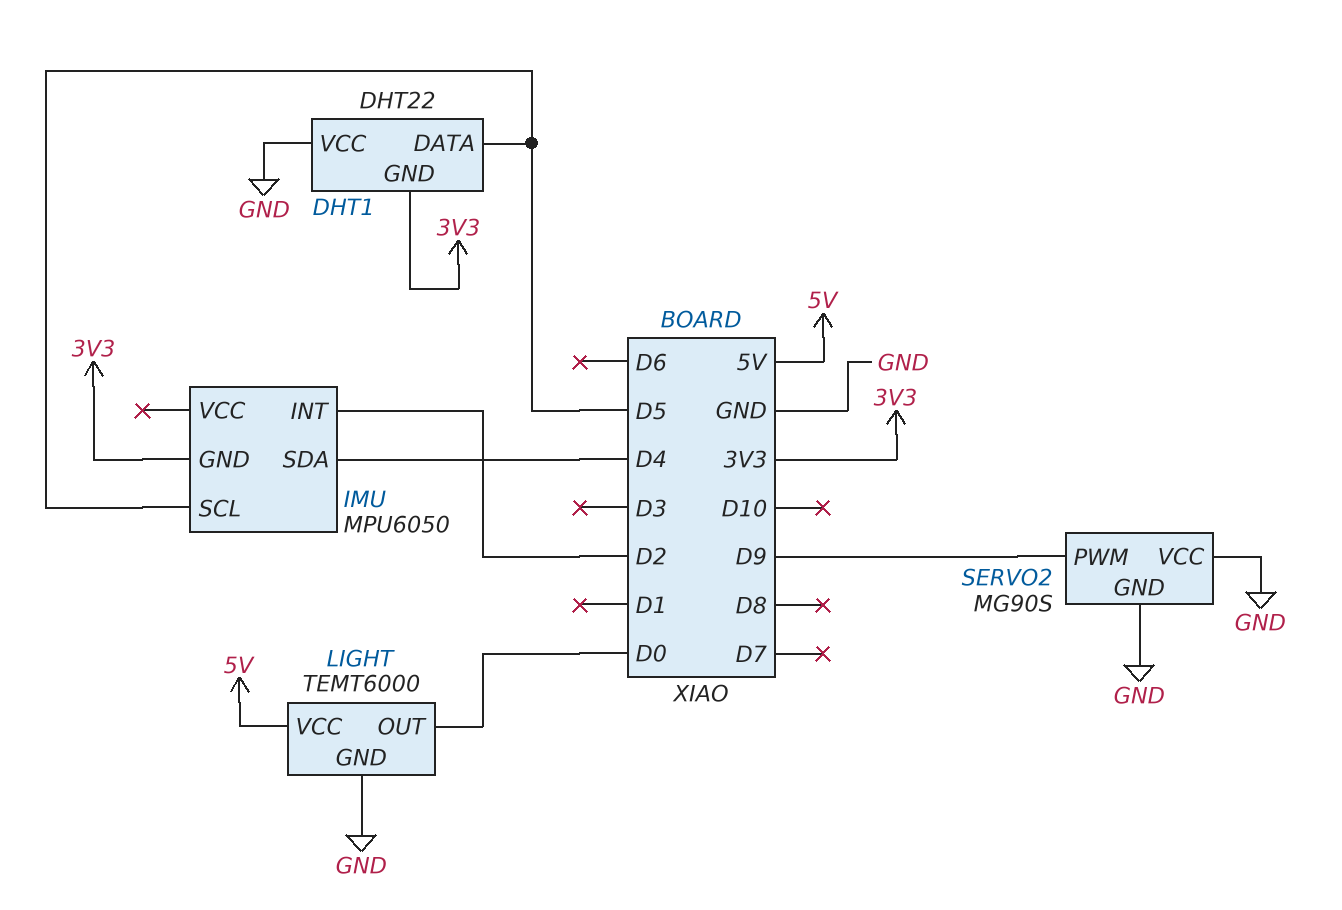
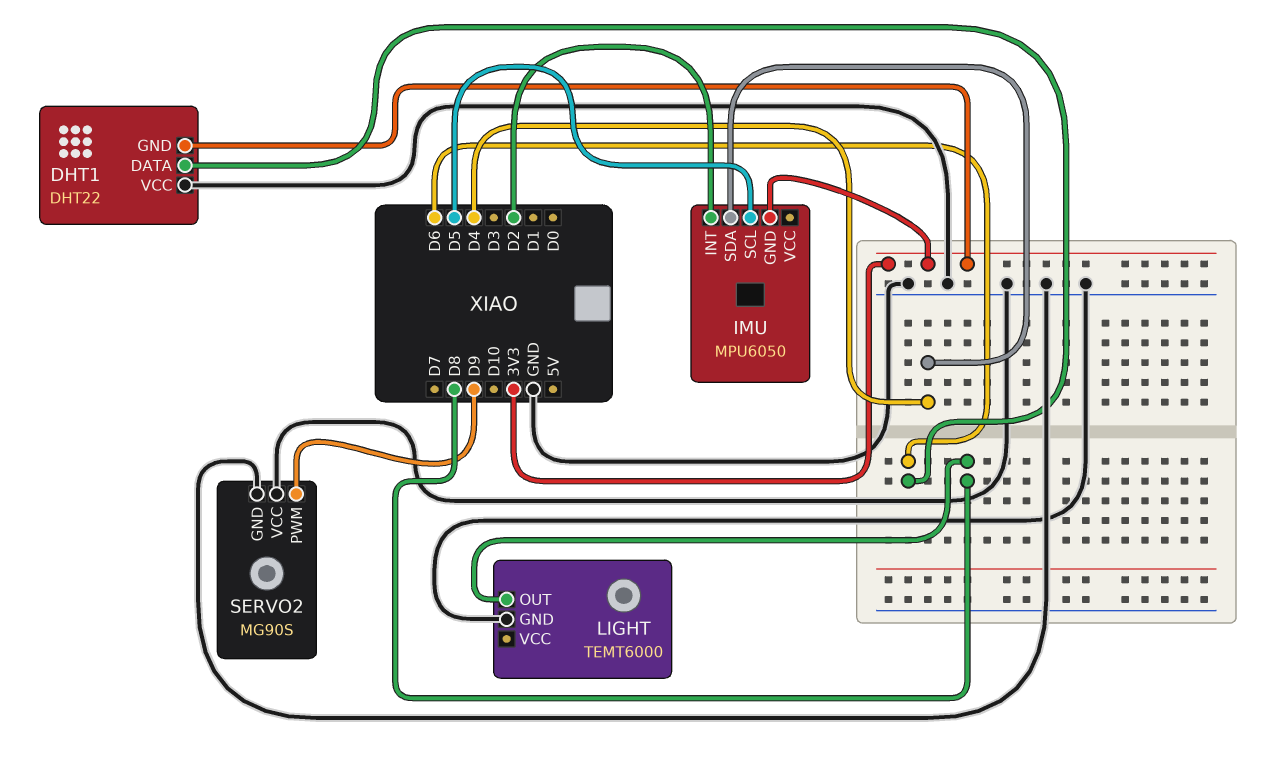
DHT1 pin DATA: D5 -> D6
LIGHT pin OUT: D0 -> D8
LIGHT pin VCC: 5V -> none

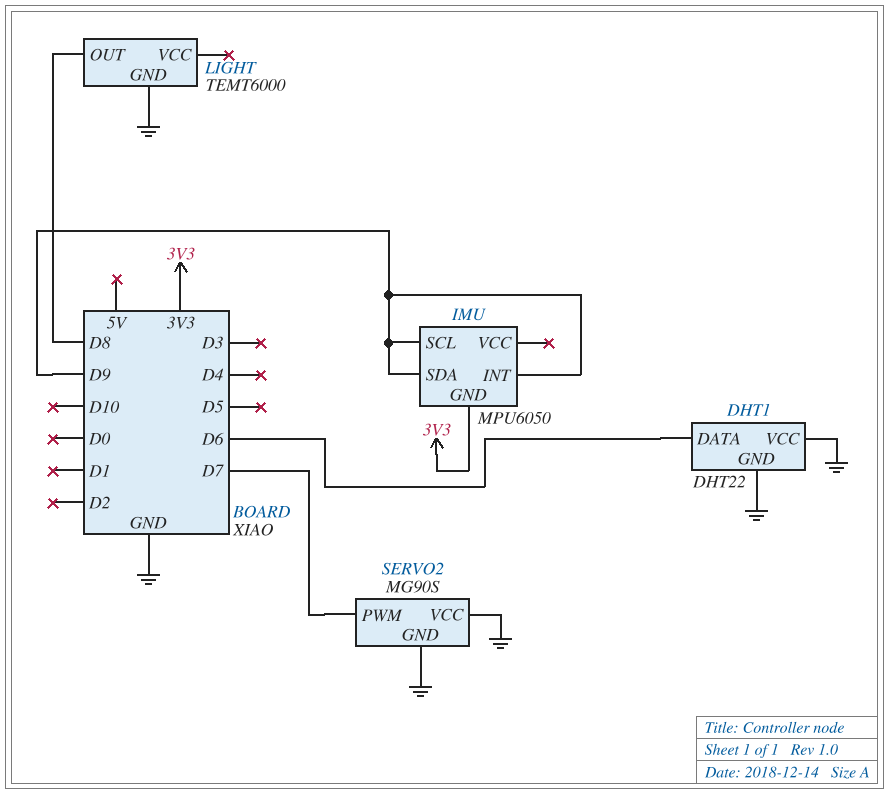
DHT1 pin GND: 3V3 -> GND
IMU pin INT: D2 -> D9
IMU pin SCL: D5 -> D9
IMU pin SDA: D4 -> D9
SERVO2 pin PWM: D9 -> D7

